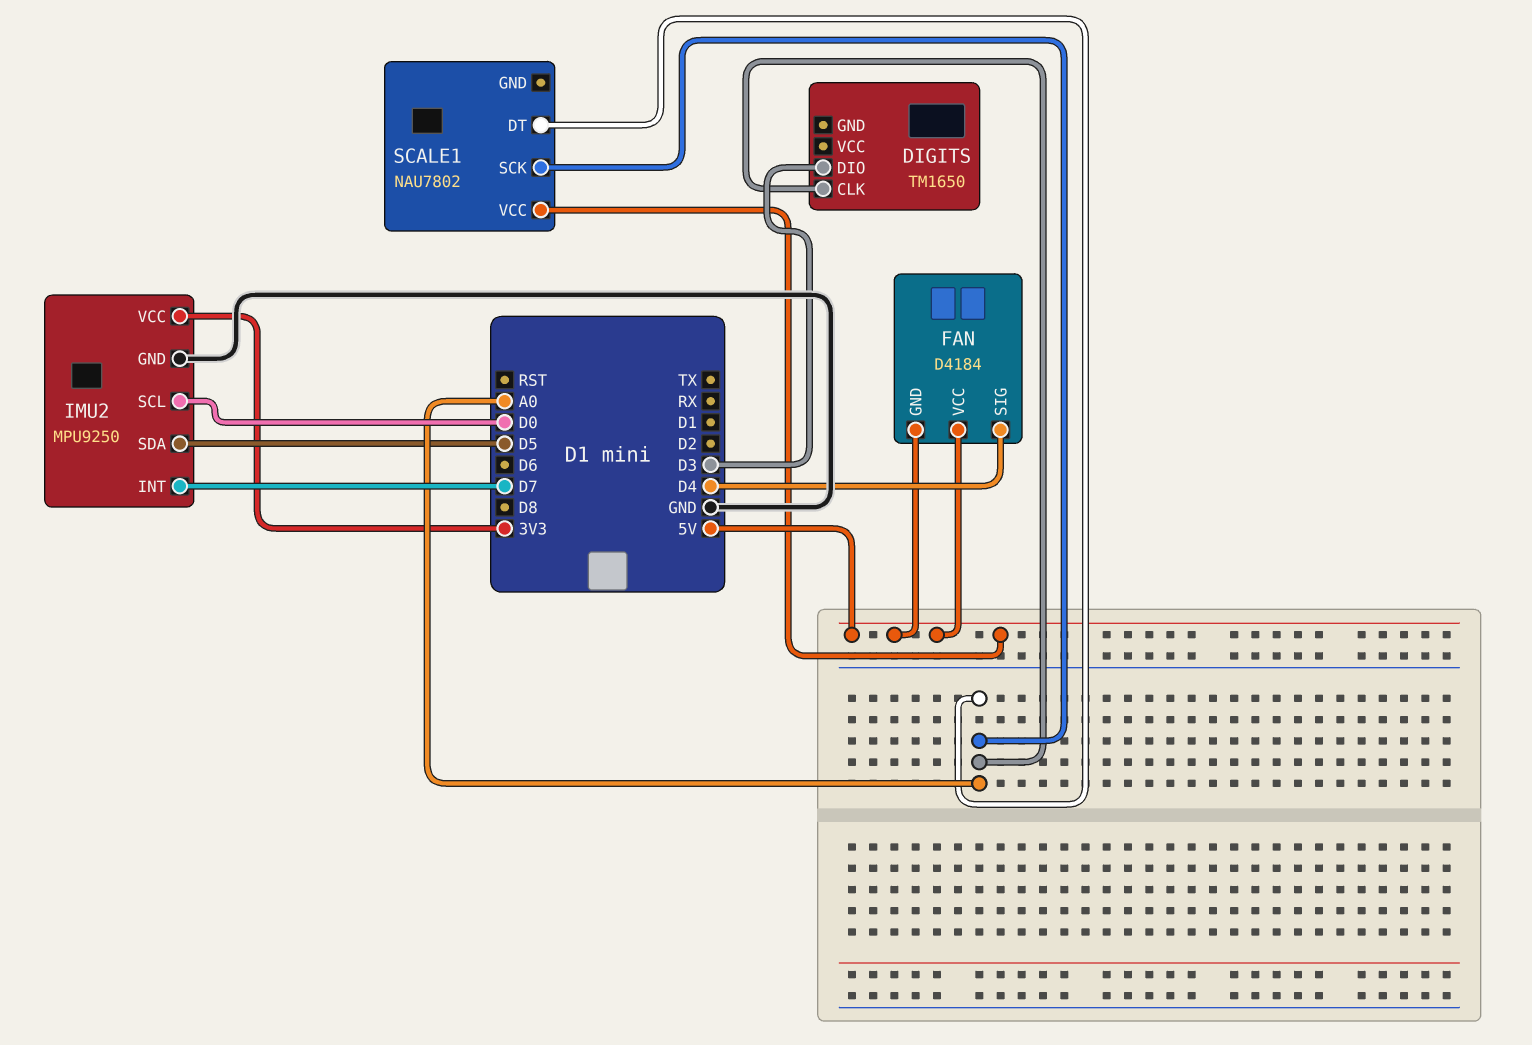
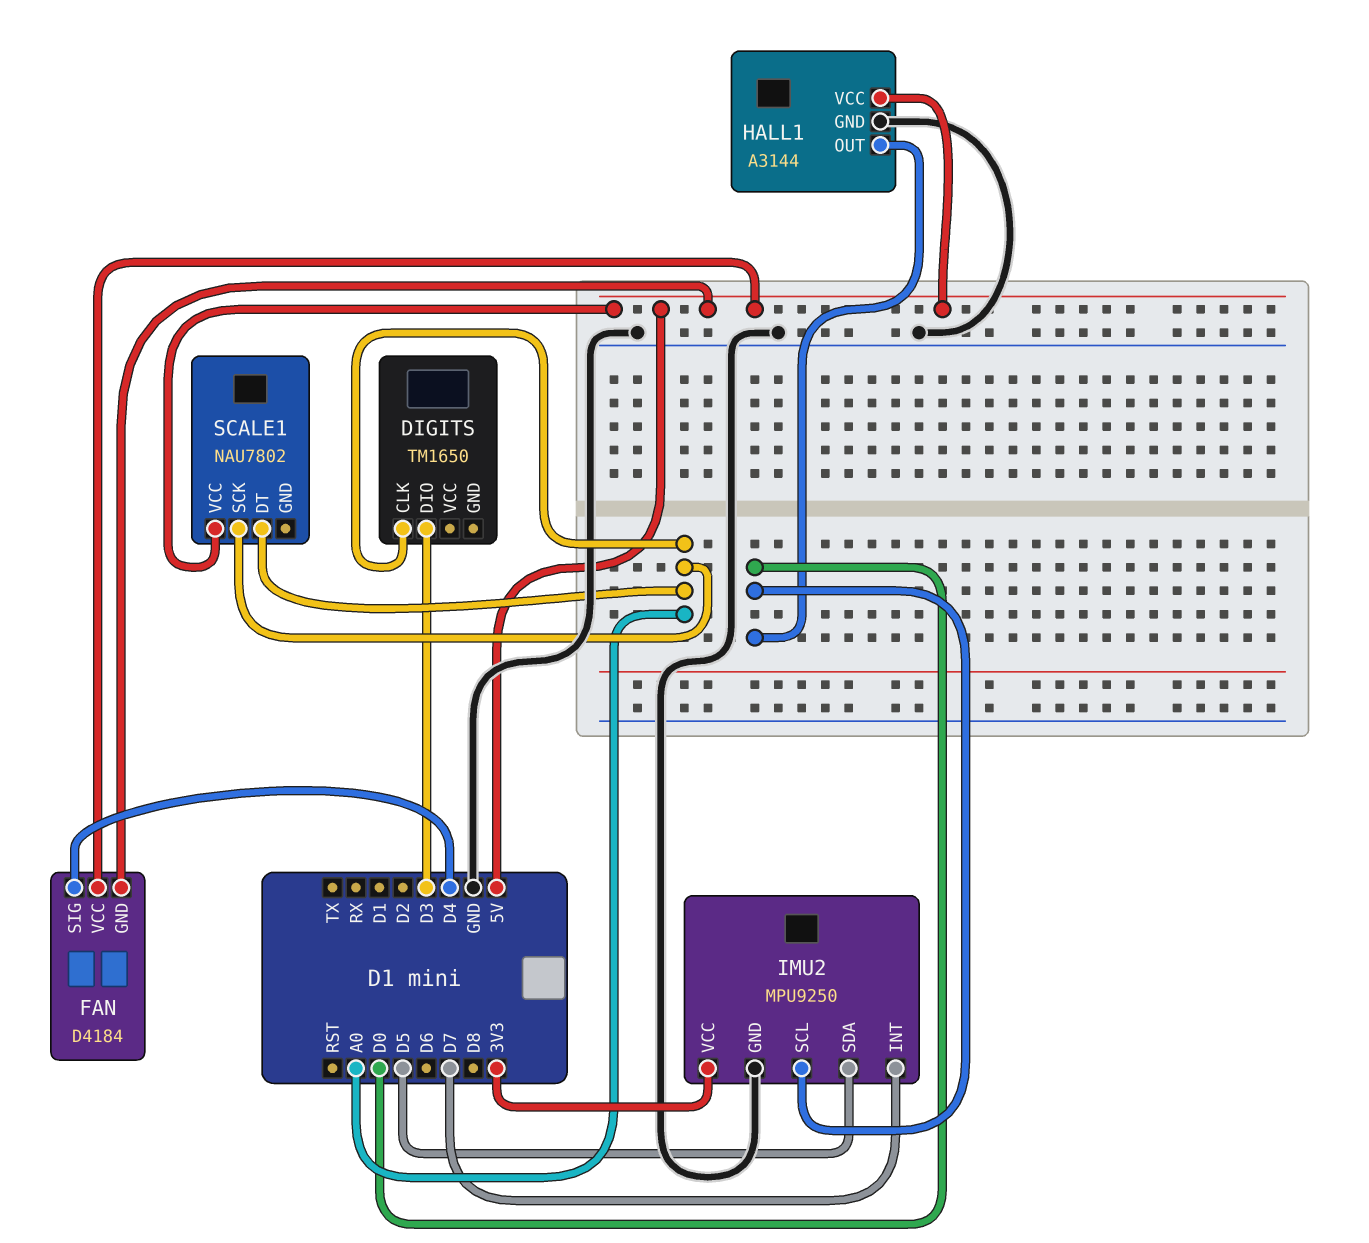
HALL1: none -> A3144
HALL1 pin GND: none -> GND
HALL1 pin OUT: none -> D0
HALL1 pin VCC: none -> 5V

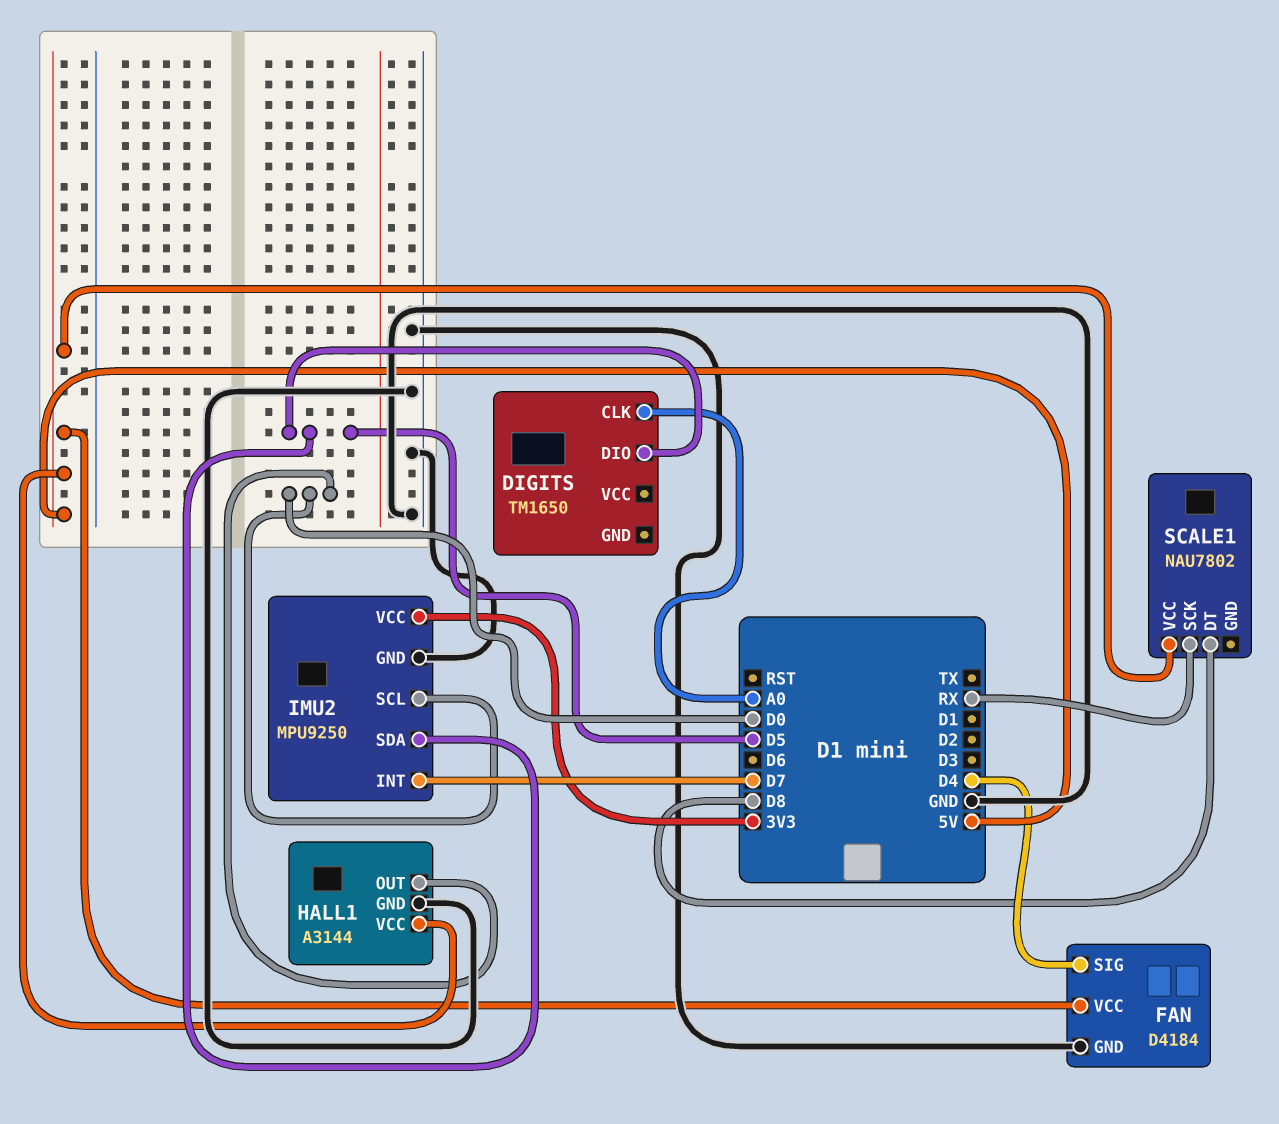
DIGITS pin DIO: D3 -> D5
FAN pin GND: 5V -> GND
SCALE1 pin DT: A0 -> D8
SCALE1 pin SCK: A0 -> RX

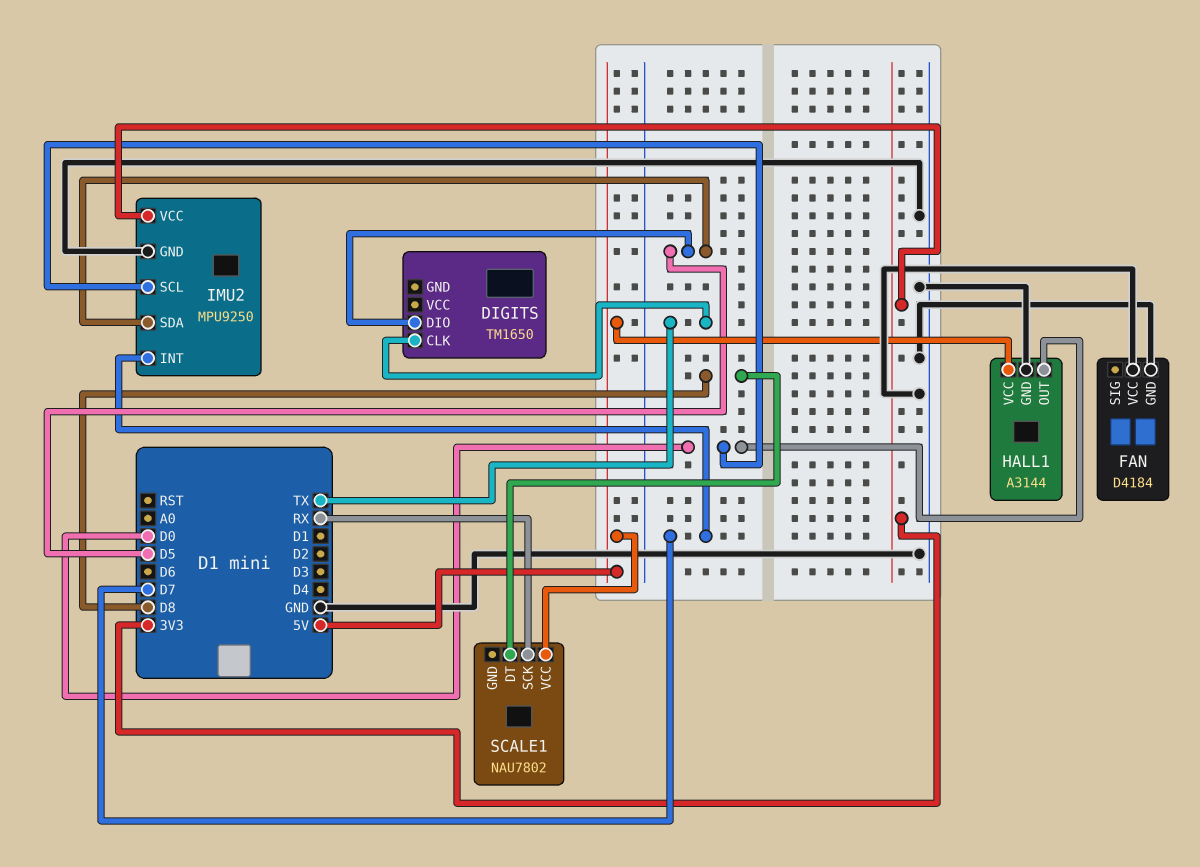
DIGITS pin CLK: A0 -> TX
FAN pin SIG: D4 -> none
FAN pin VCC: 5V -> GND

